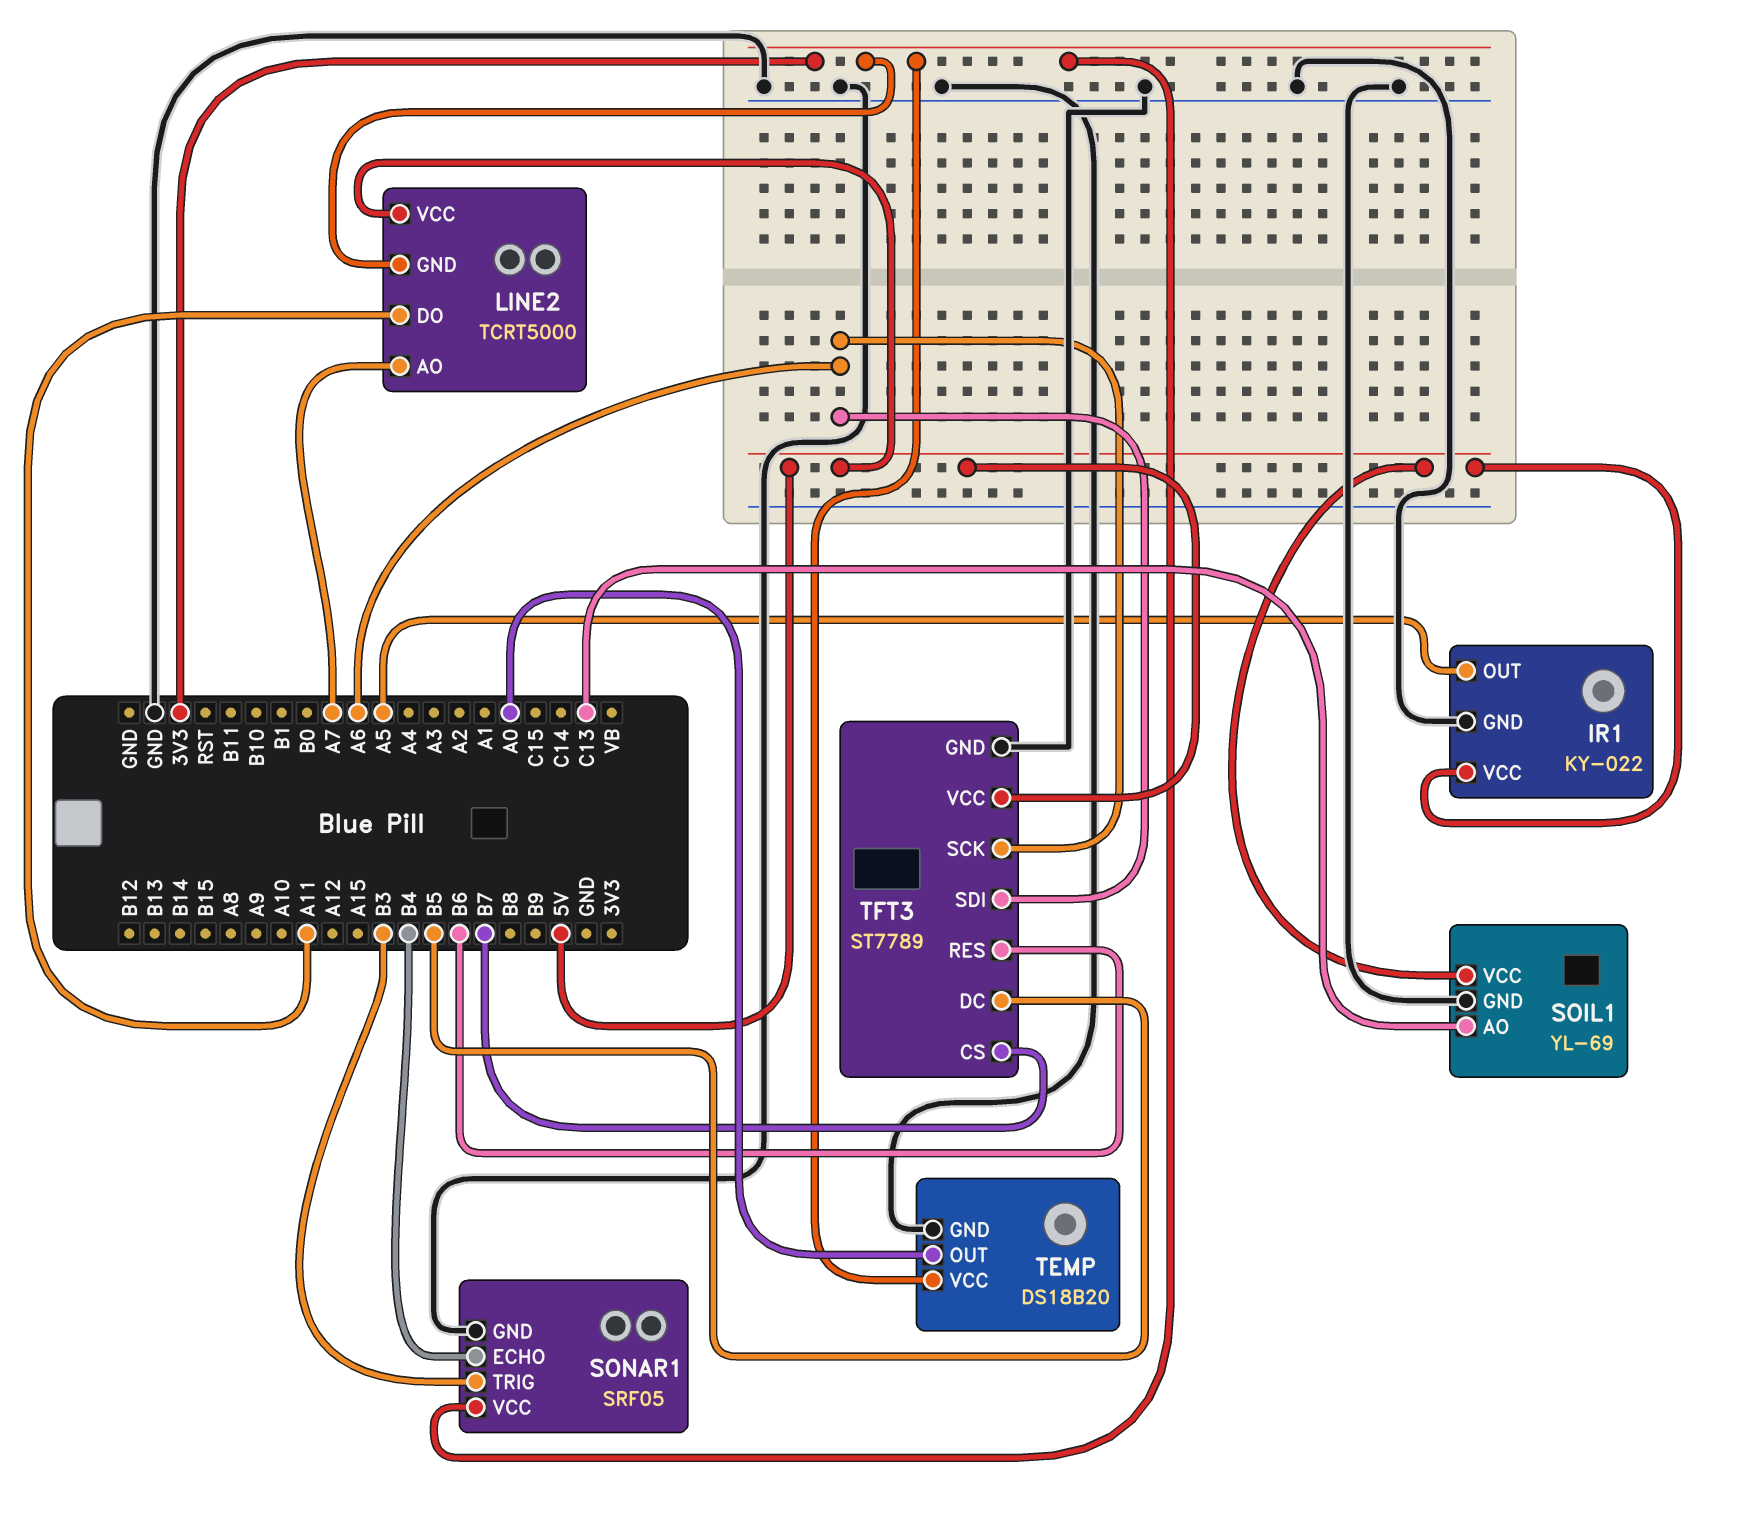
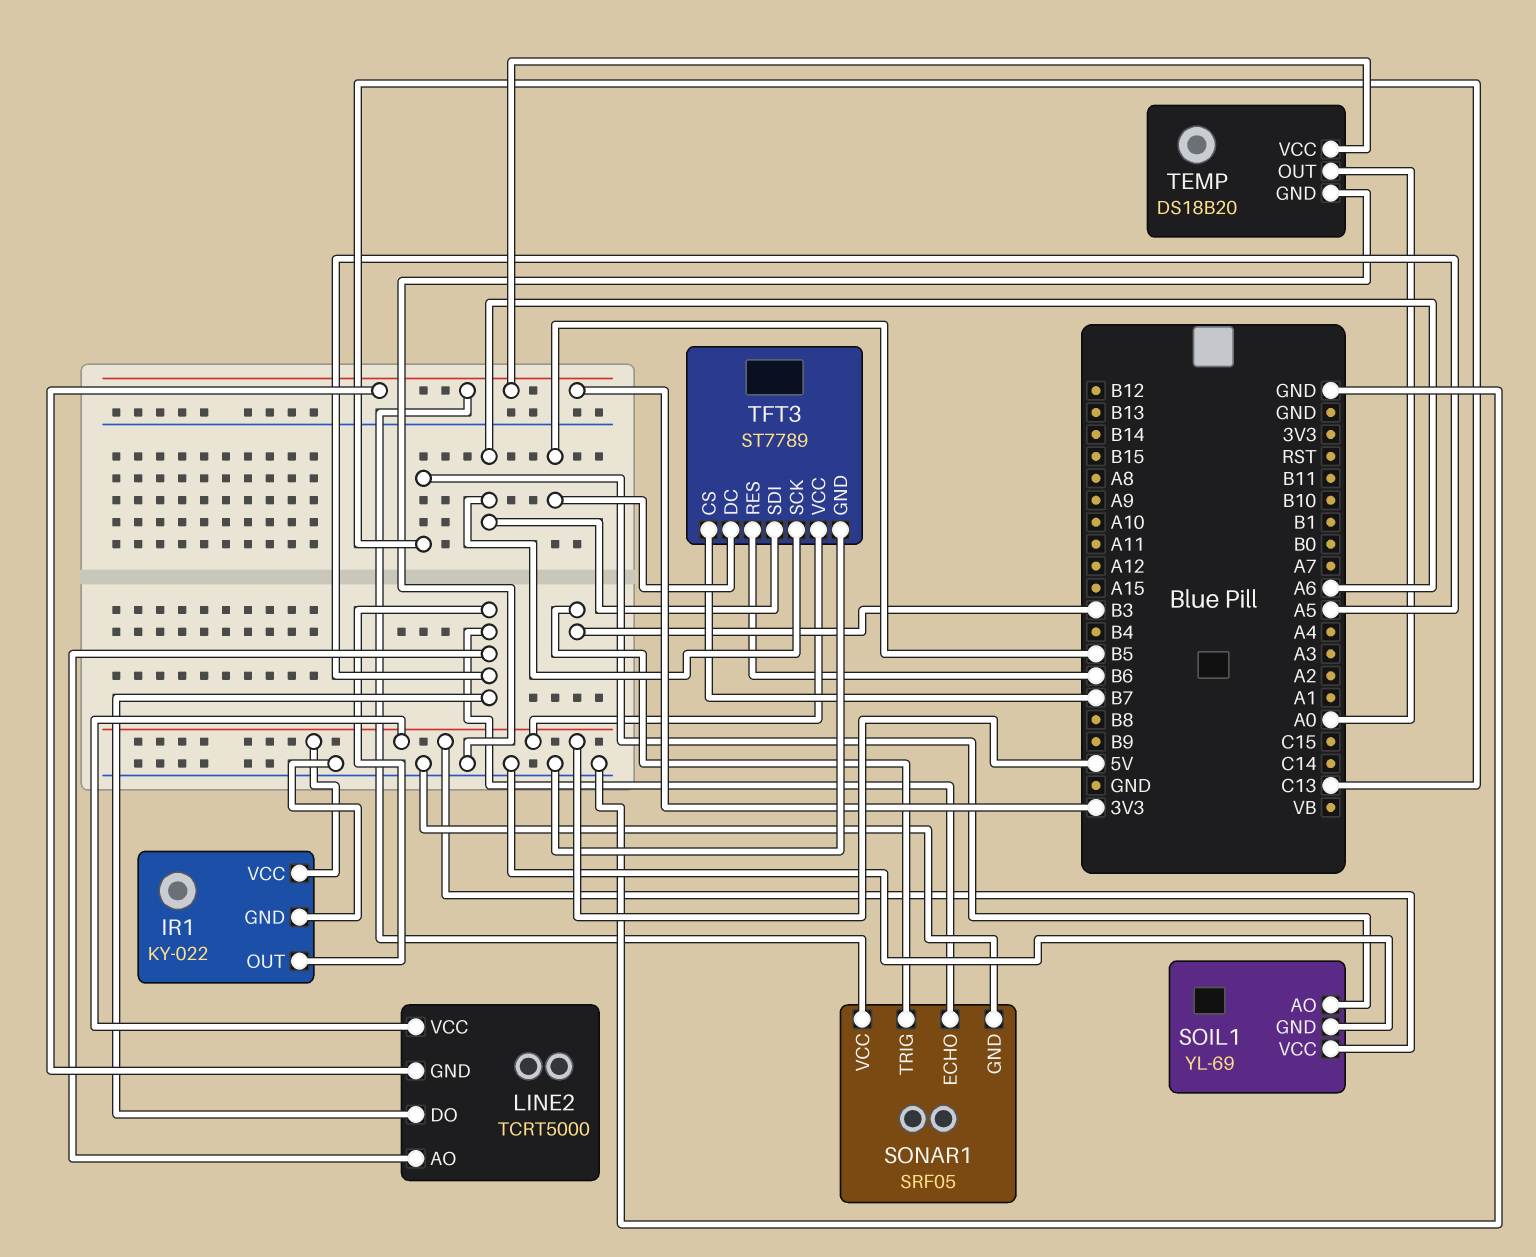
LINE2 pin AO: A7 -> A5
LINE2 pin DO: A11 -> A5
SONAR1 pin ECHO: B4 -> A5

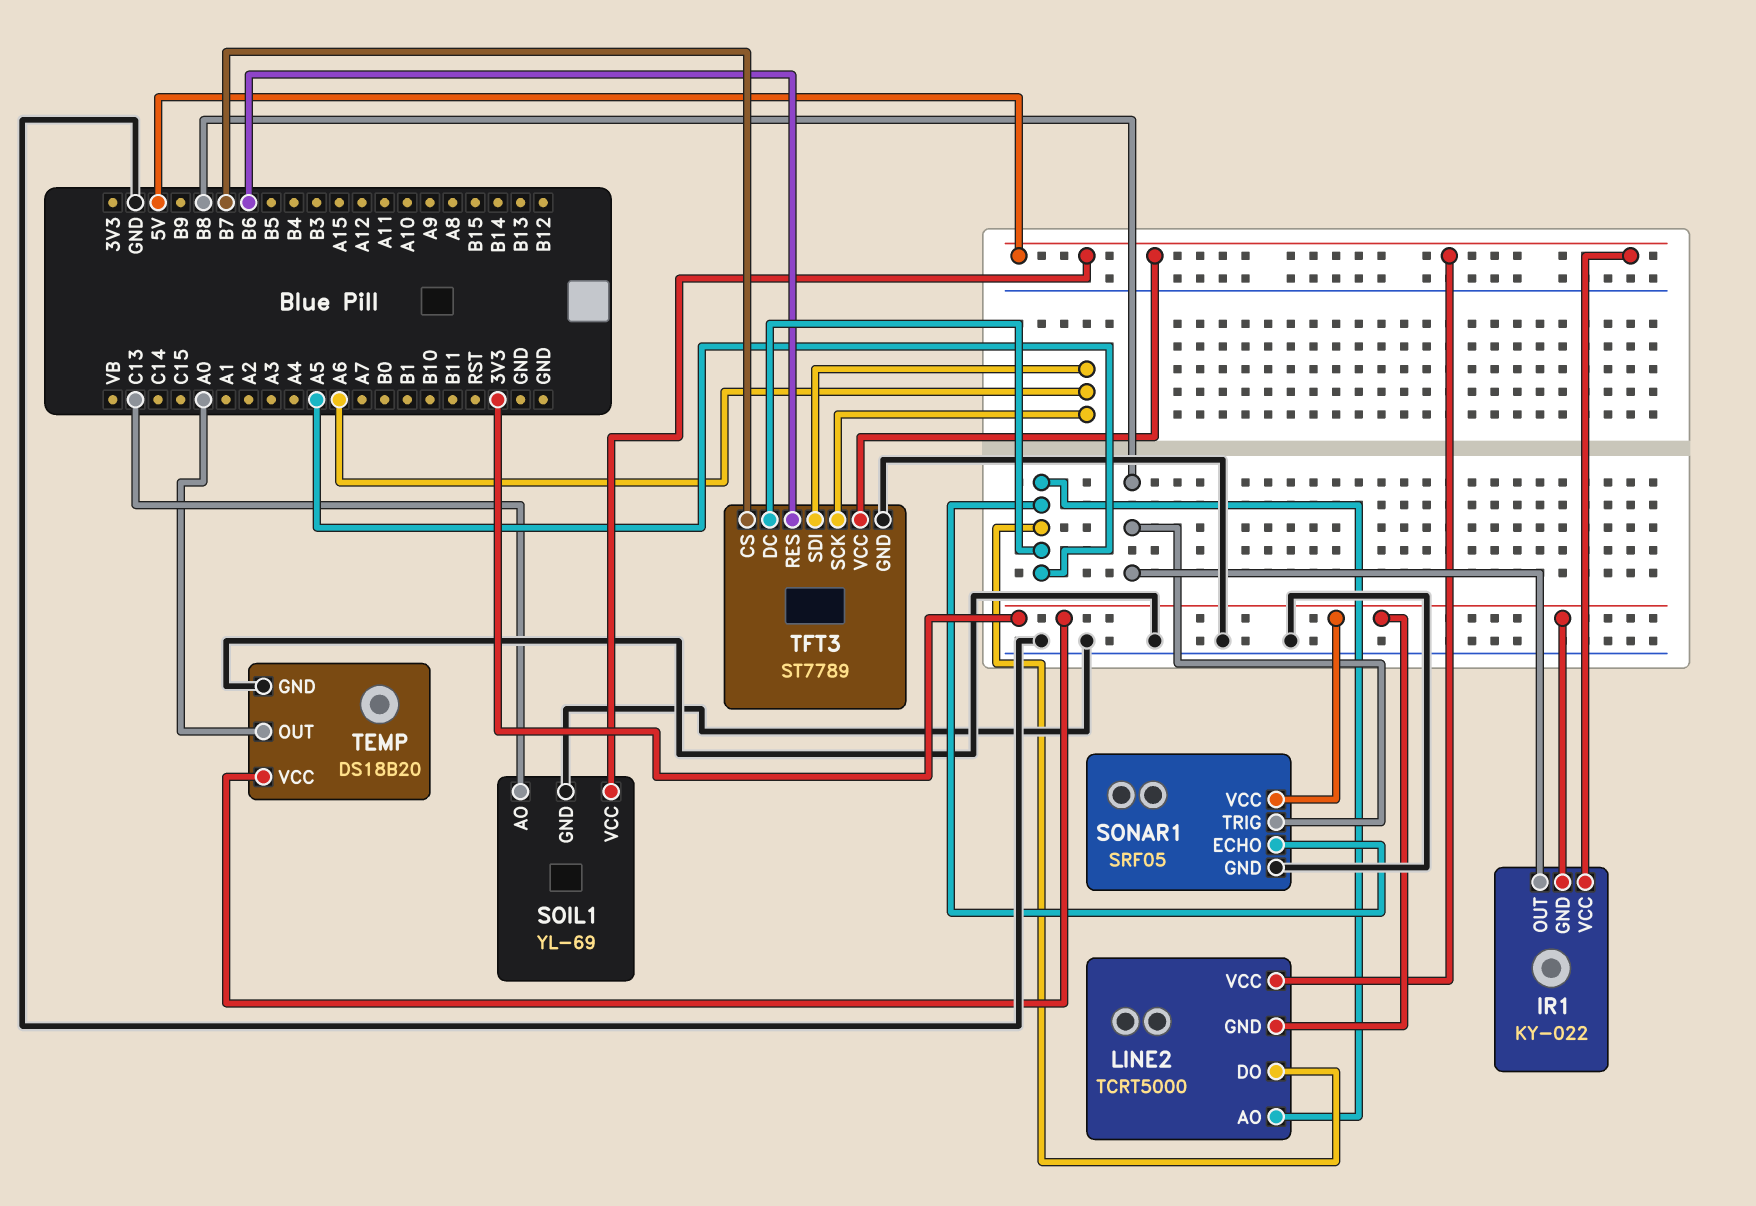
IR1 pin GND: GND -> 3V3
IR1 pin OUT: A5 -> B8
SONAR1 pin TRIG: B3 -> B8
TFT3 pin DC: B5 -> A5

